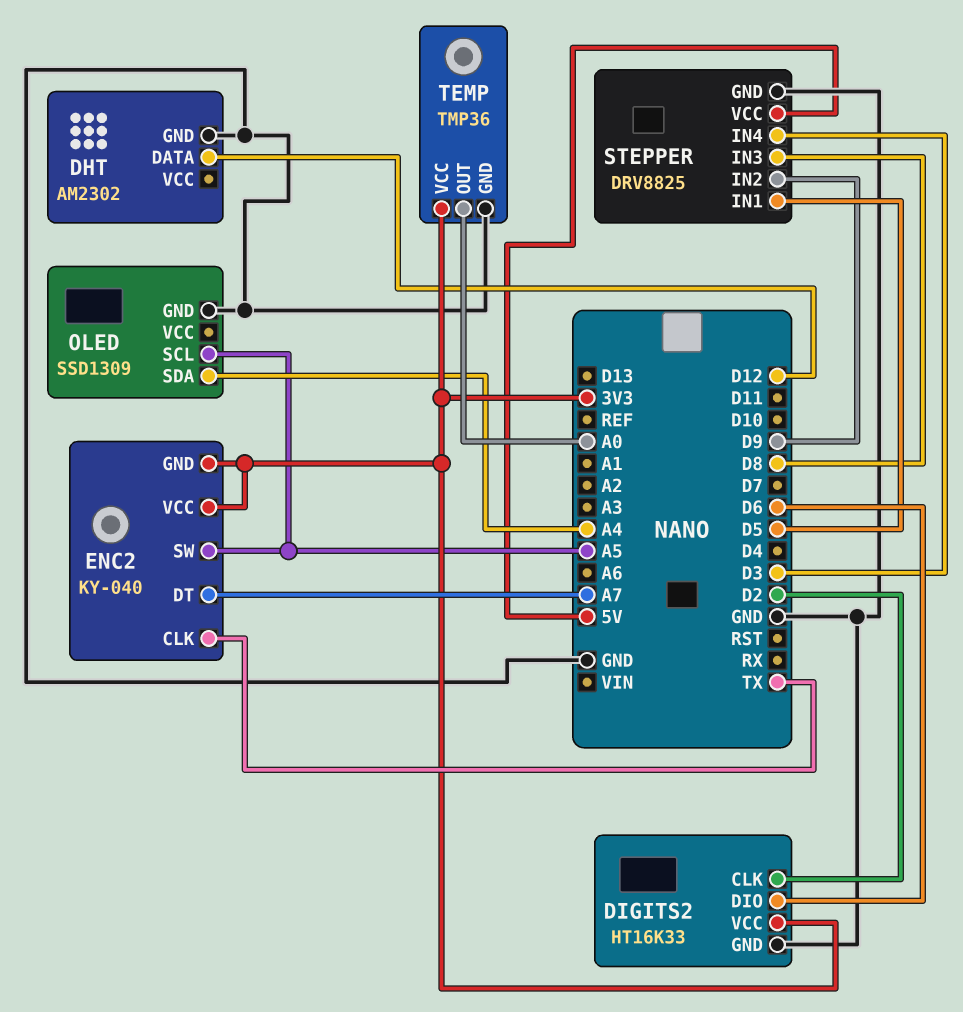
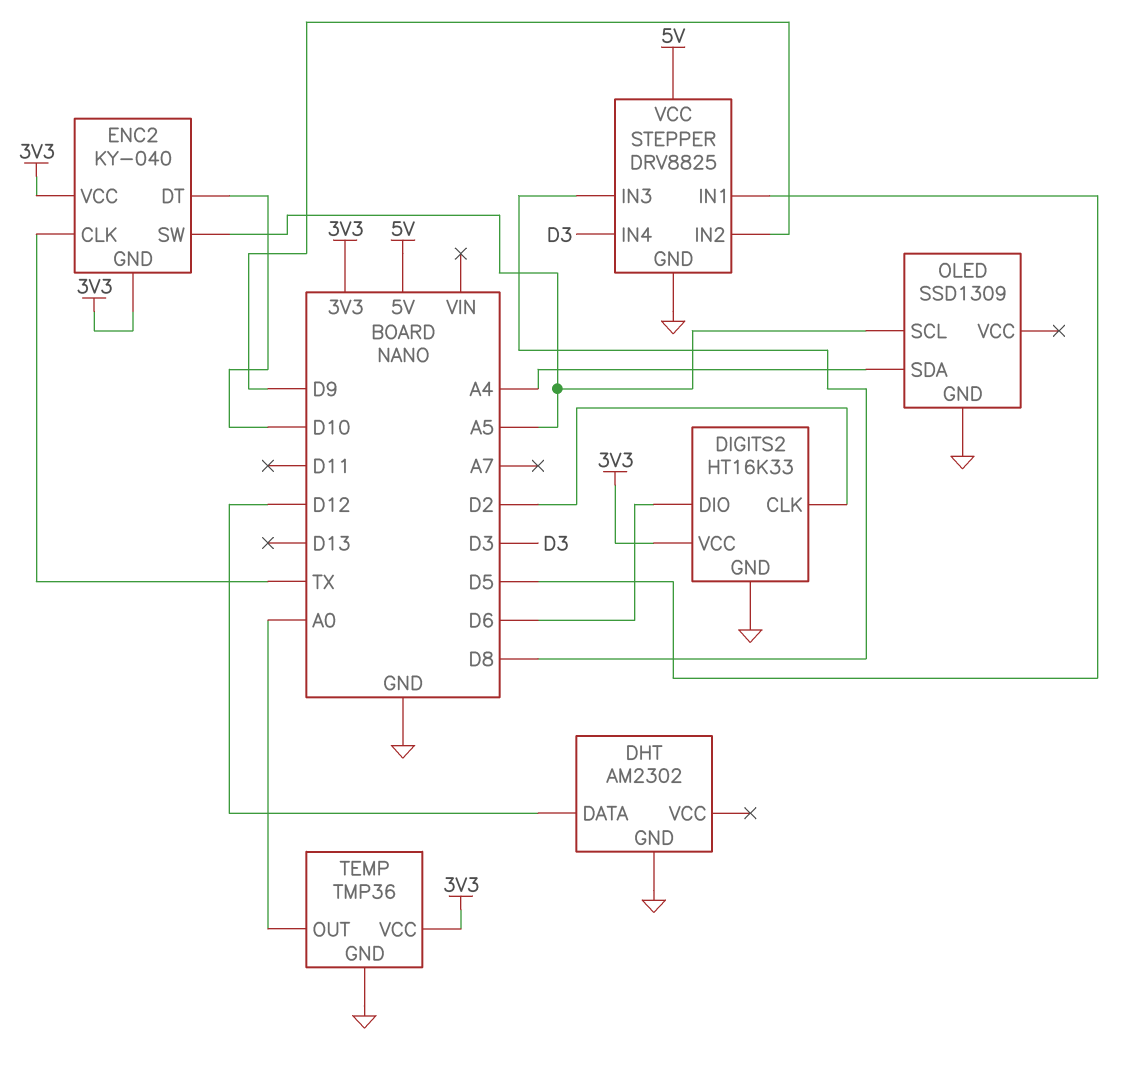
ENC2 pin DT: A7 -> D10

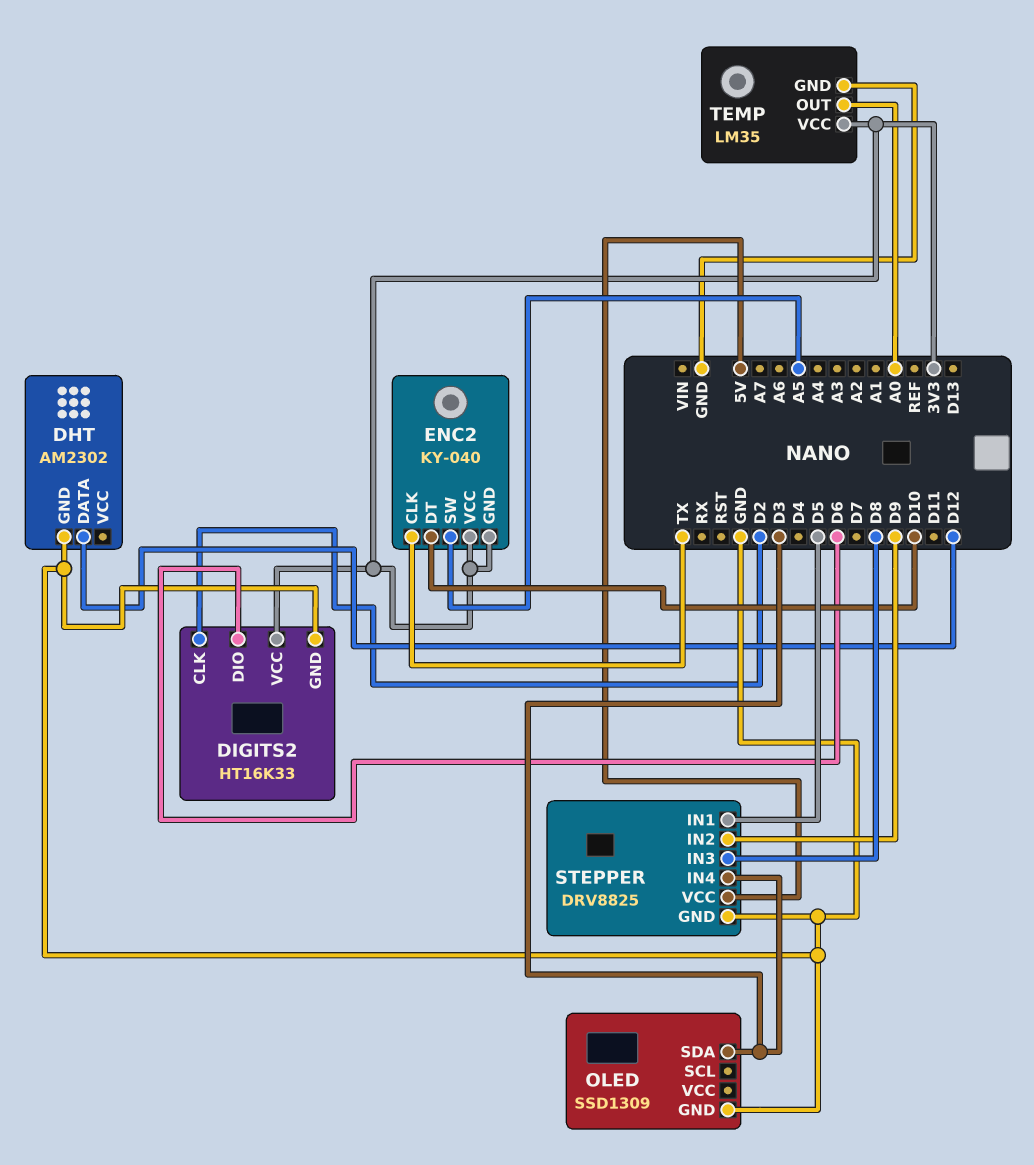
OLED pin SCL: A5 -> none
OLED pin SDA: A4 -> D3
TEMP: TMP36 -> LM35

